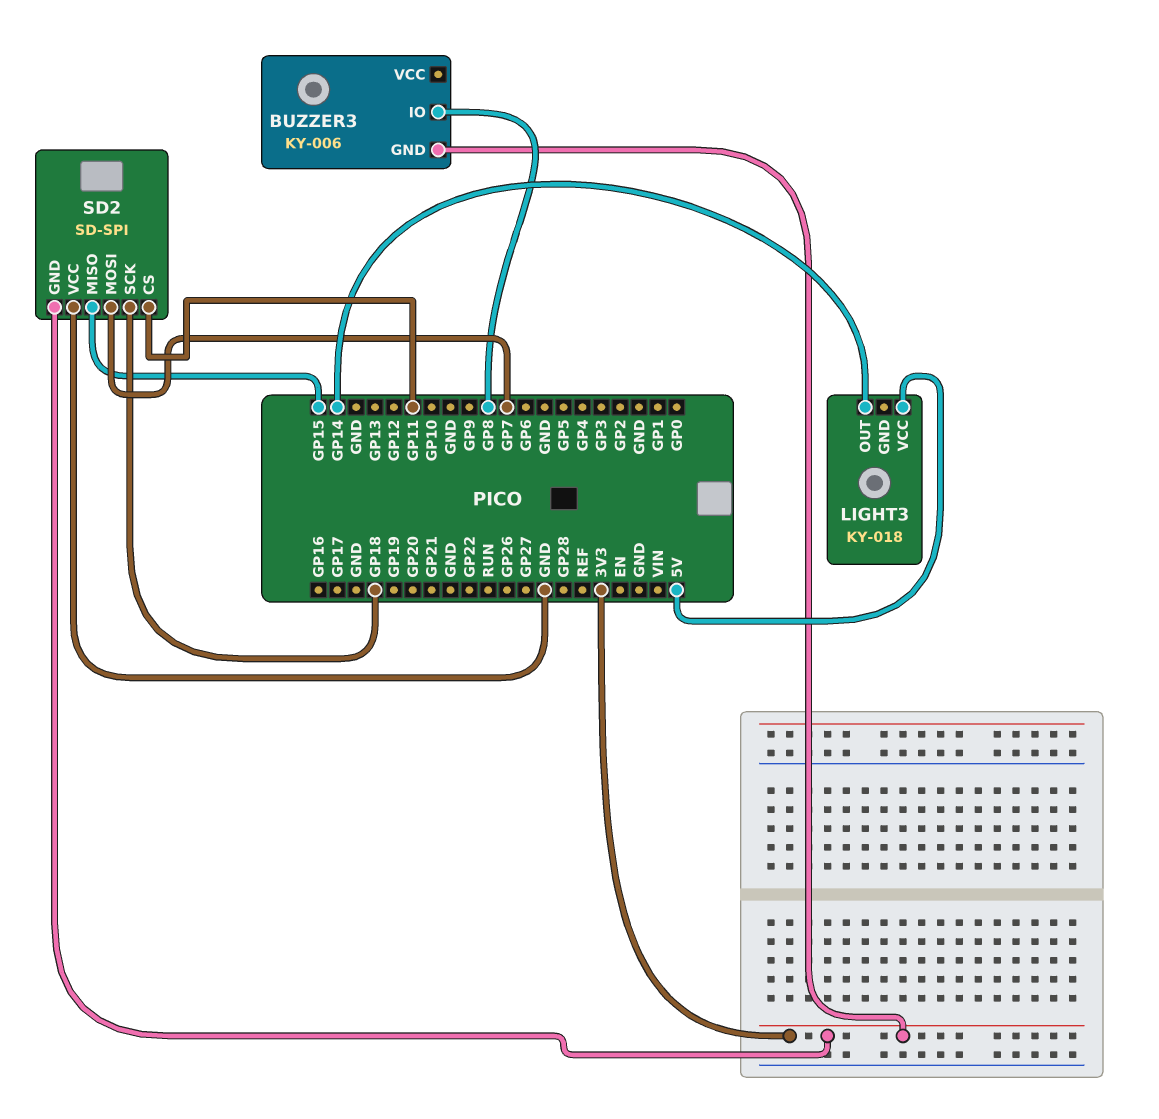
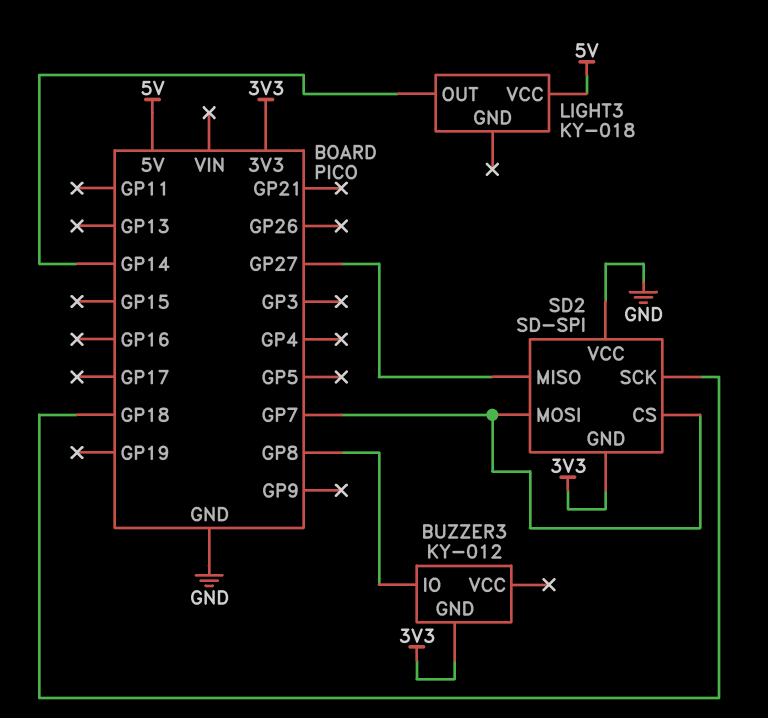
BUZZER3: KY-006 -> KY-012
SD2 pin CS: GP11 -> GP7
SD2 pin MISO: GP15 -> GP27

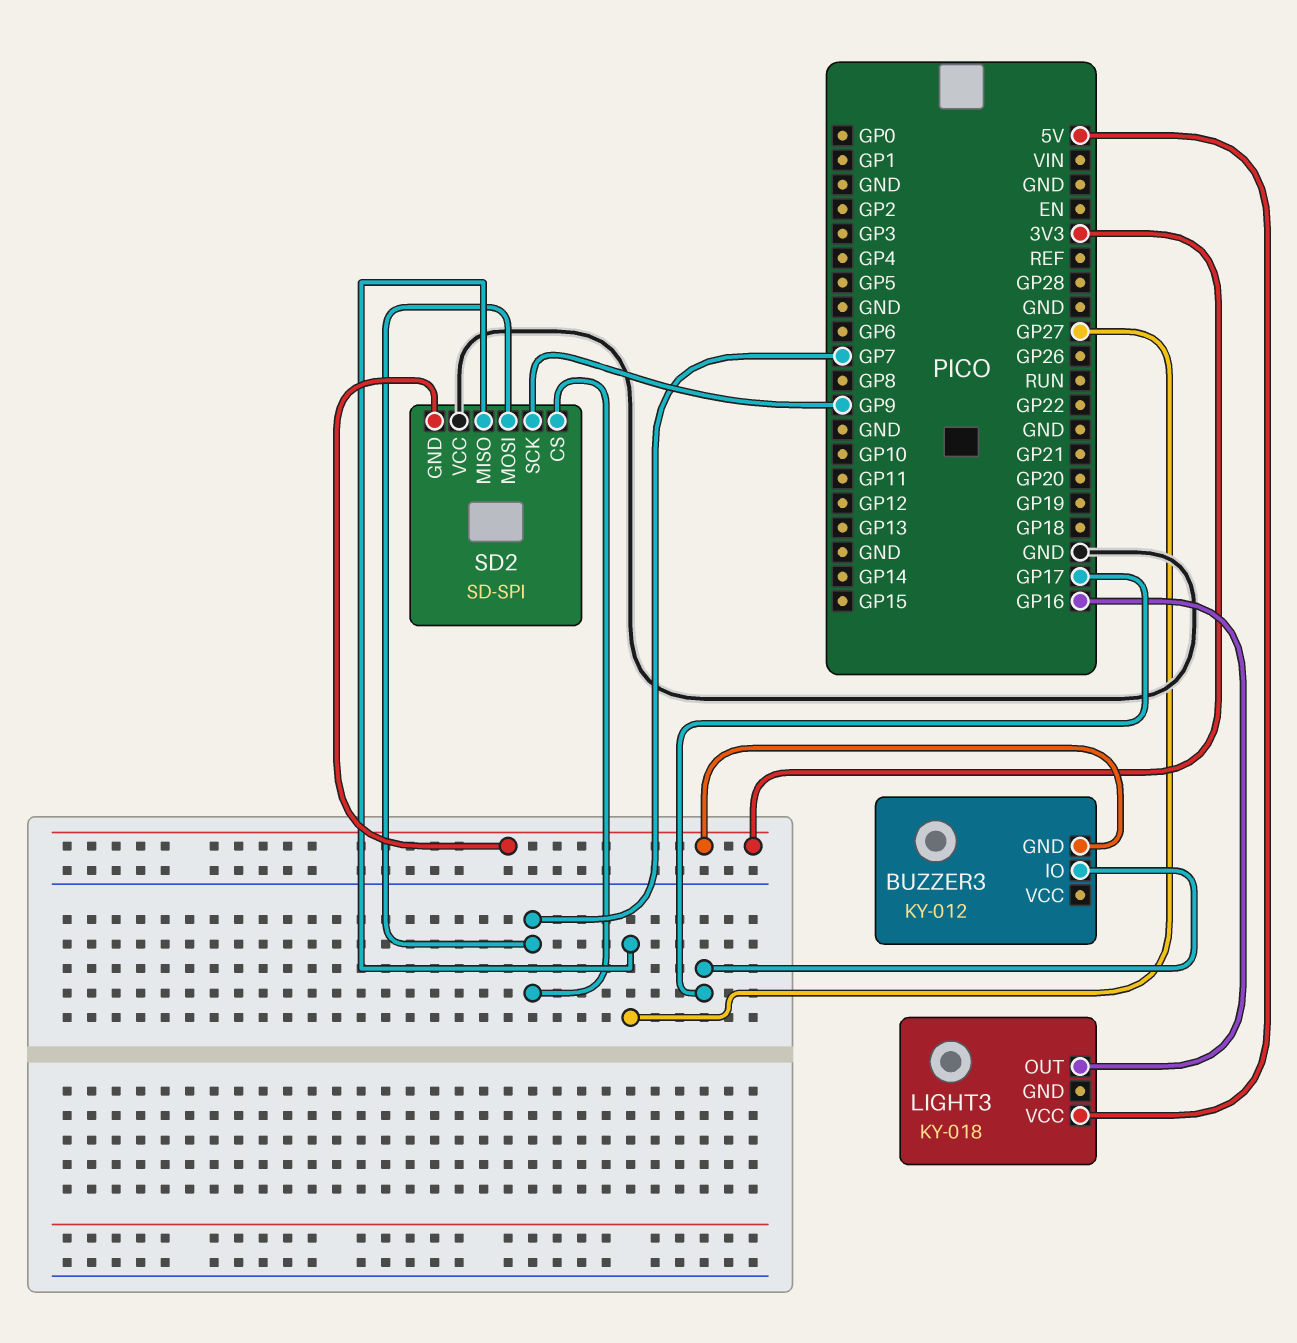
BUZZER3 pin IO: GP8 -> GP17
LIGHT3 pin OUT: GP14 -> GP16
SD2 pin SCK: GP18 -> GP9

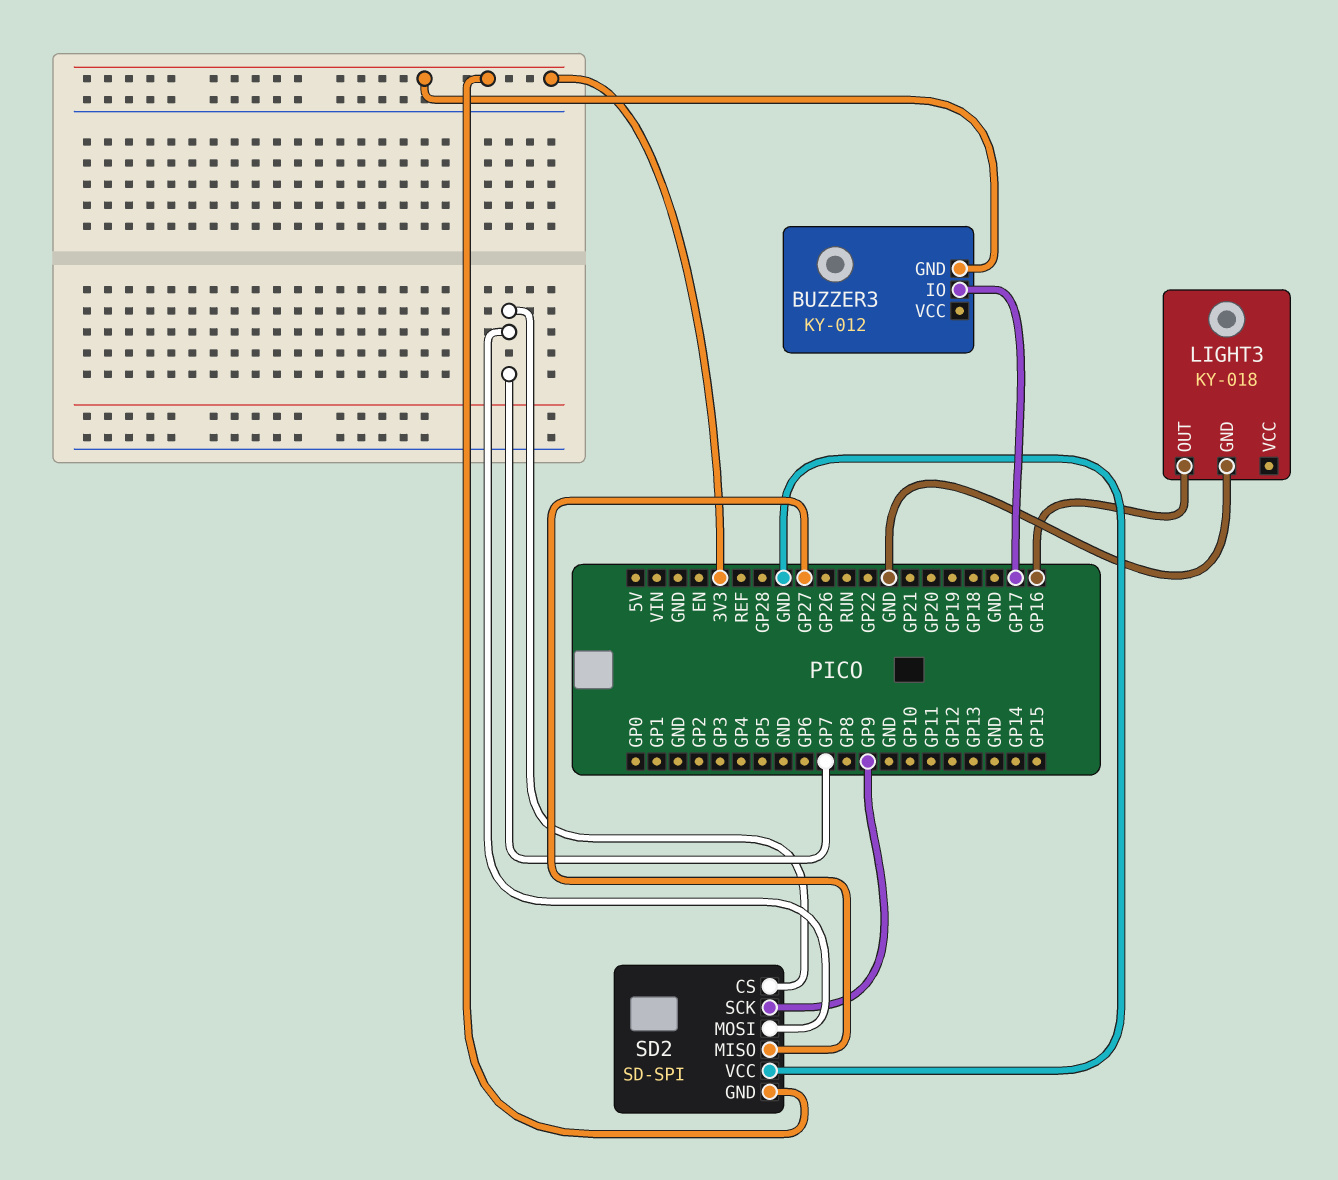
LIGHT3 pin GND: none -> GND
LIGHT3 pin VCC: 5V -> none

